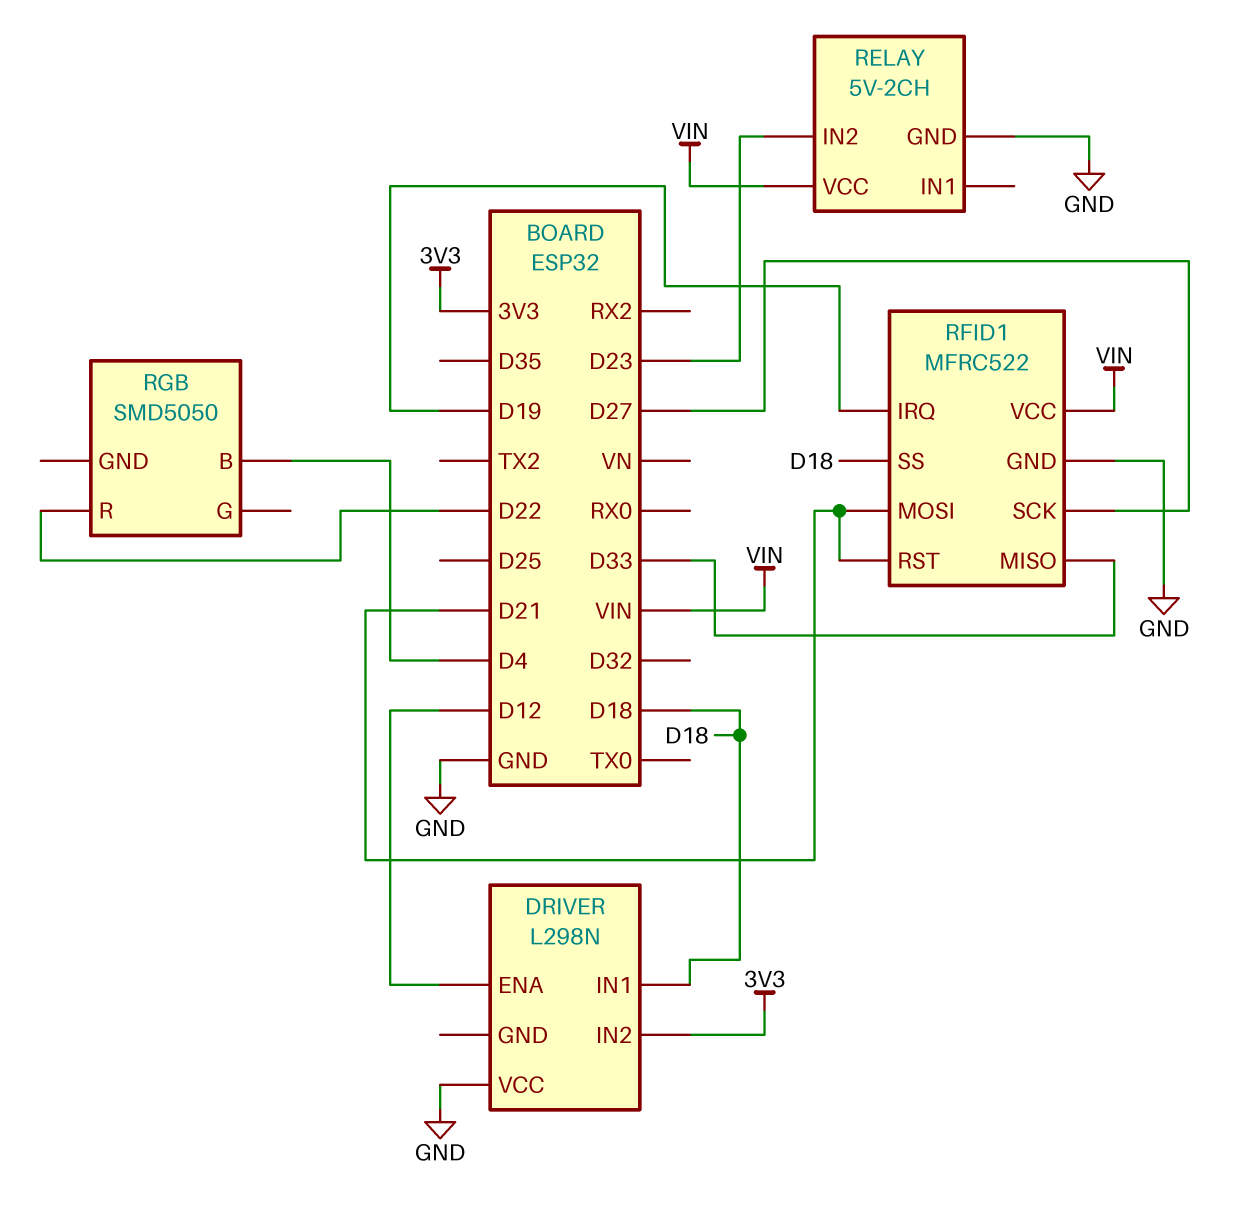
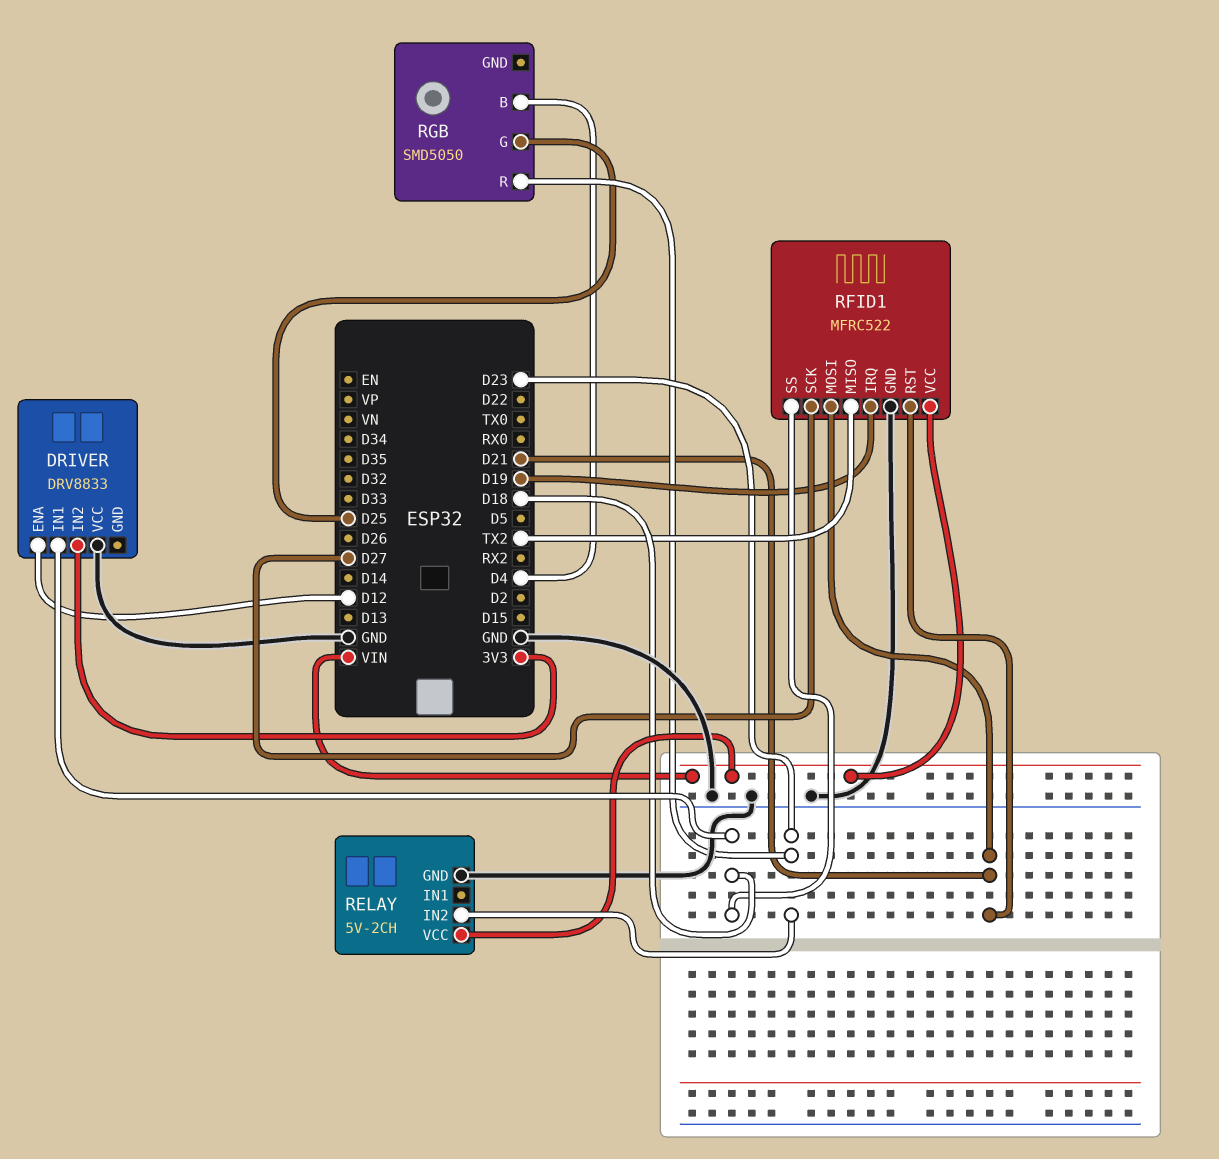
DRIVER: L298N -> DRV8833
RFID1 pin MISO: D33 -> TX2
RGB pin G: none -> D25
RGB pin R: D22 -> D23

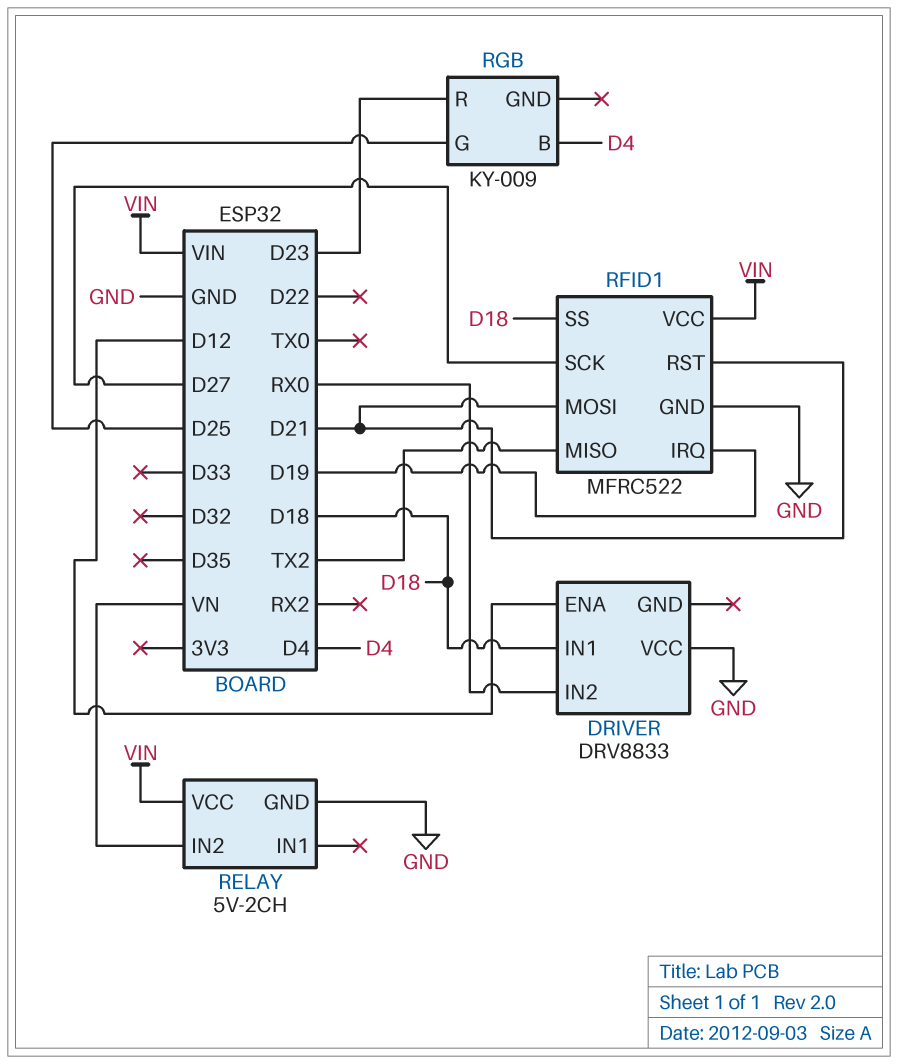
DRIVER pin IN2: 3V3 -> RX0
RELAY pin IN2: D23 -> VN
RGB: SMD5050 -> KY-009

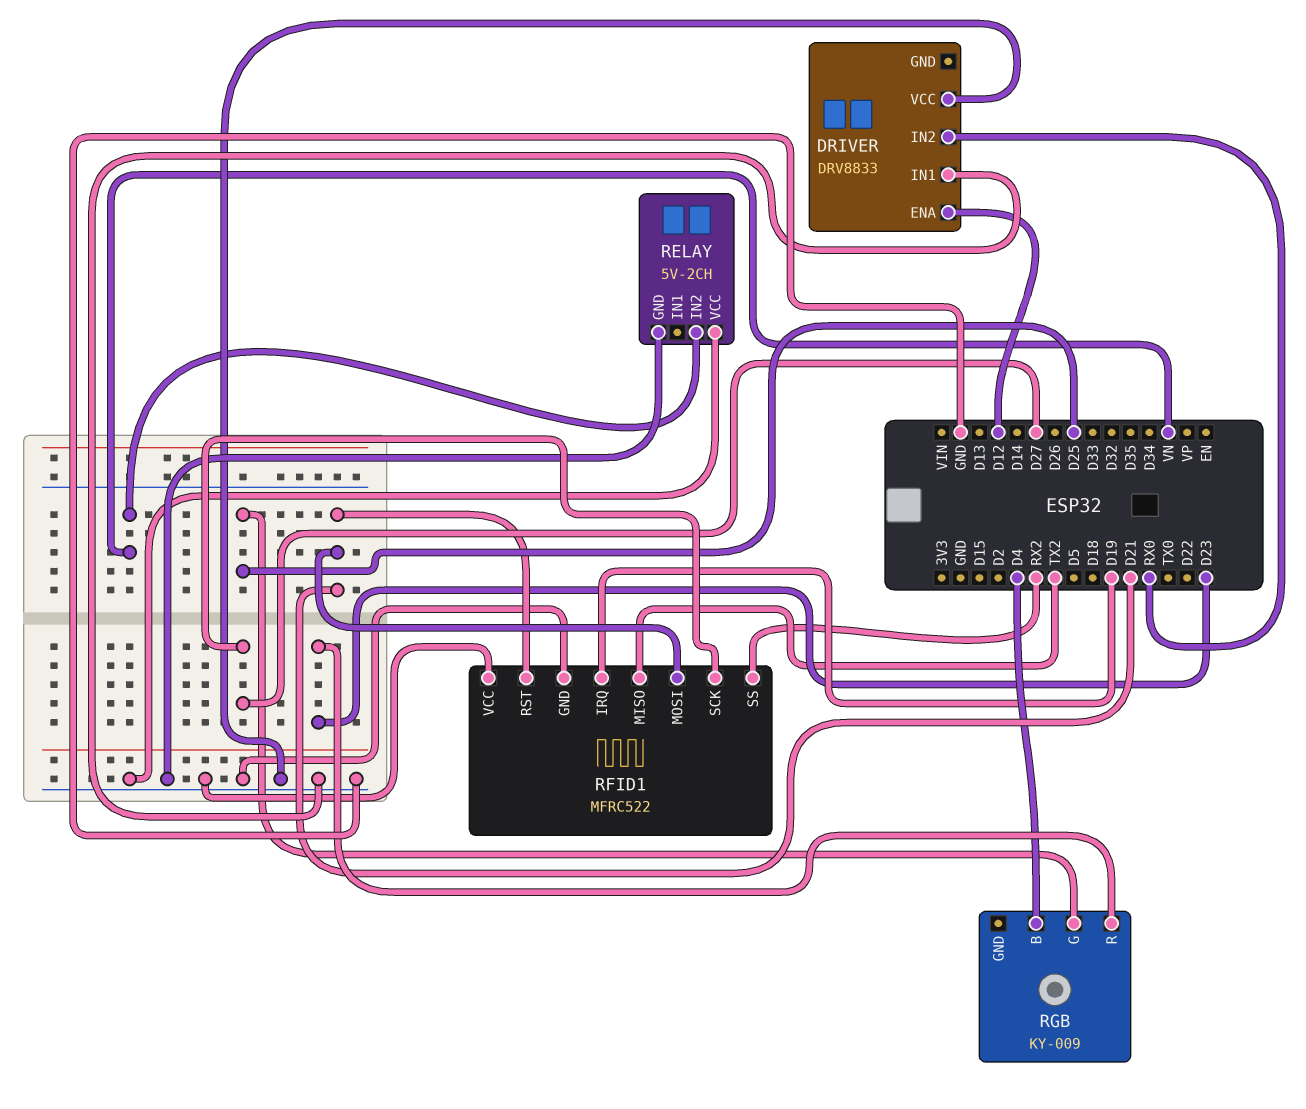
DRIVER pin IN1: D18 -> GND
RELAY pin VCC: VIN -> GND
RFID1 pin SS: D18 -> RX2
RFID1 pin VCC: VIN -> GND

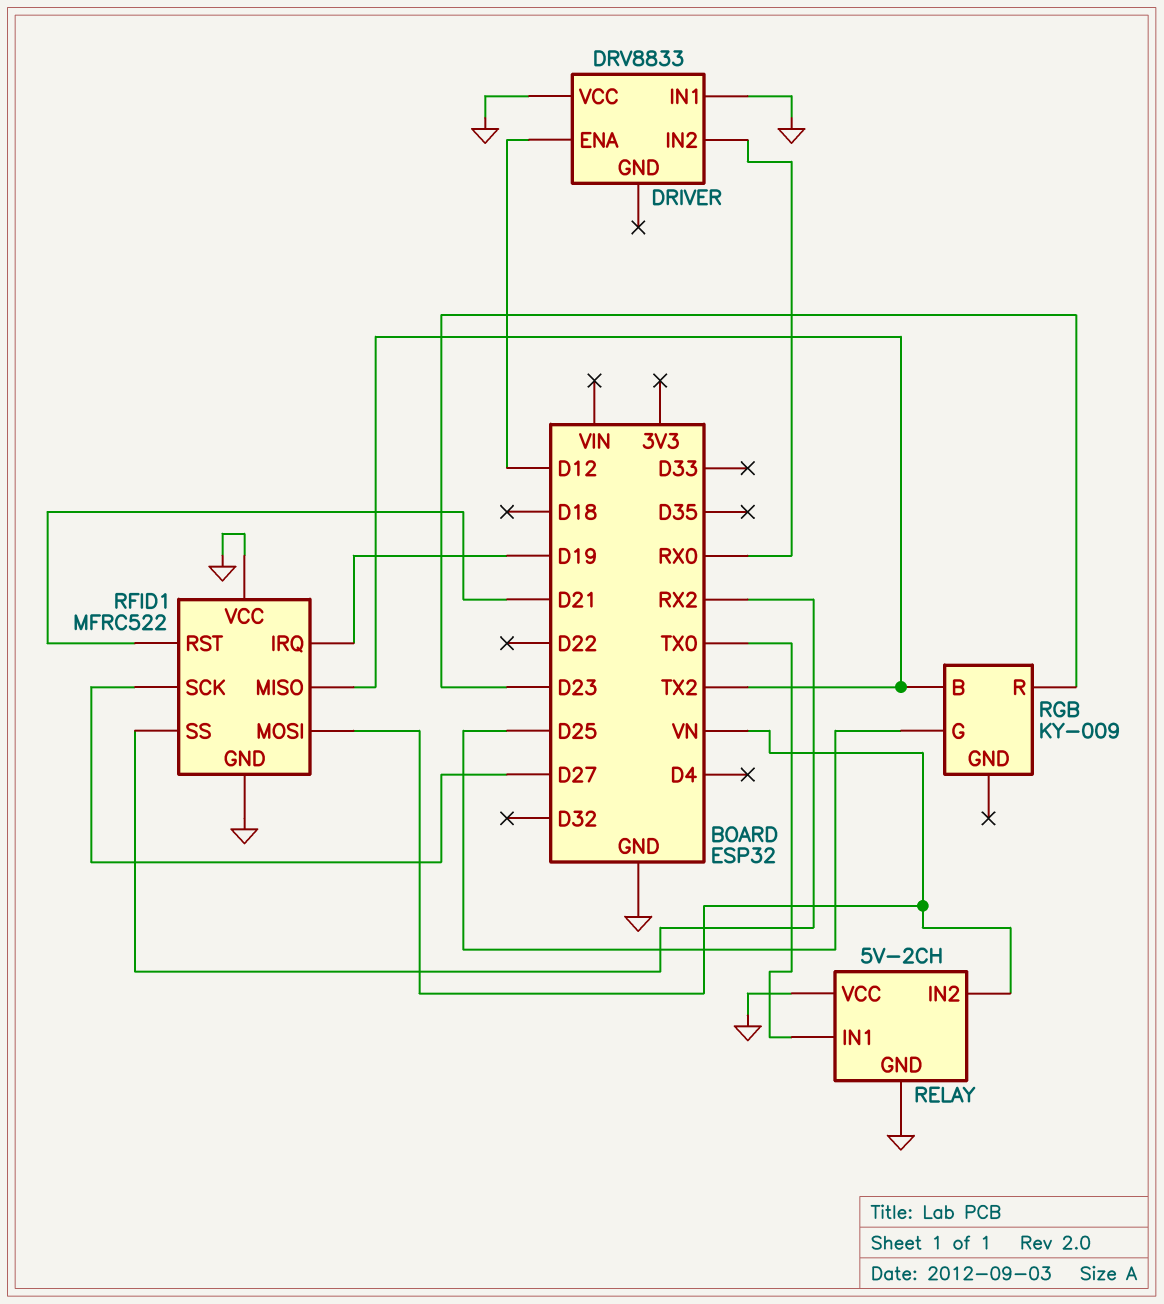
RELAY pin IN1: none -> TX0
RFID1 pin MOSI: D21 -> VN
RGB pin B: D4 -> TX2

